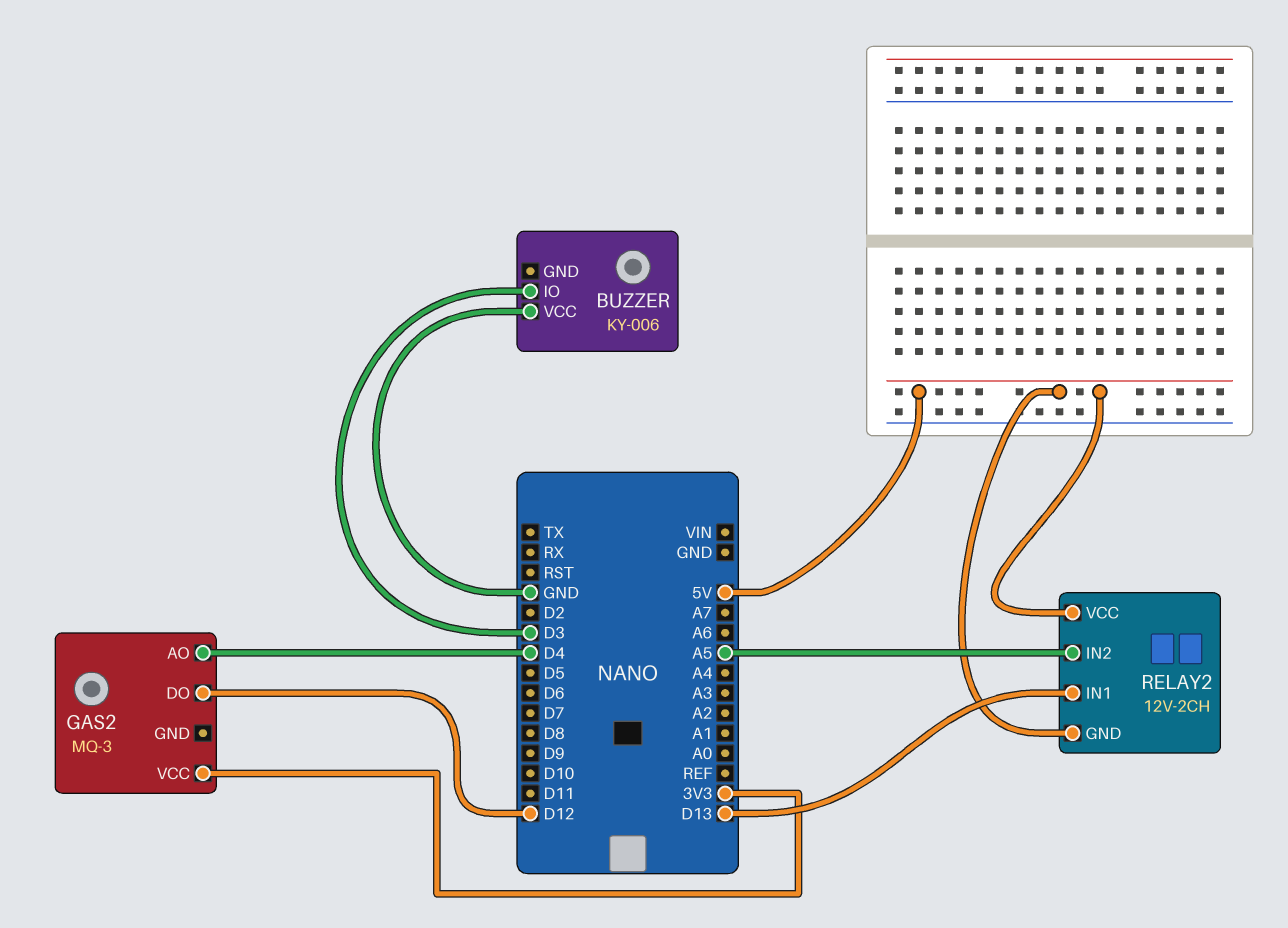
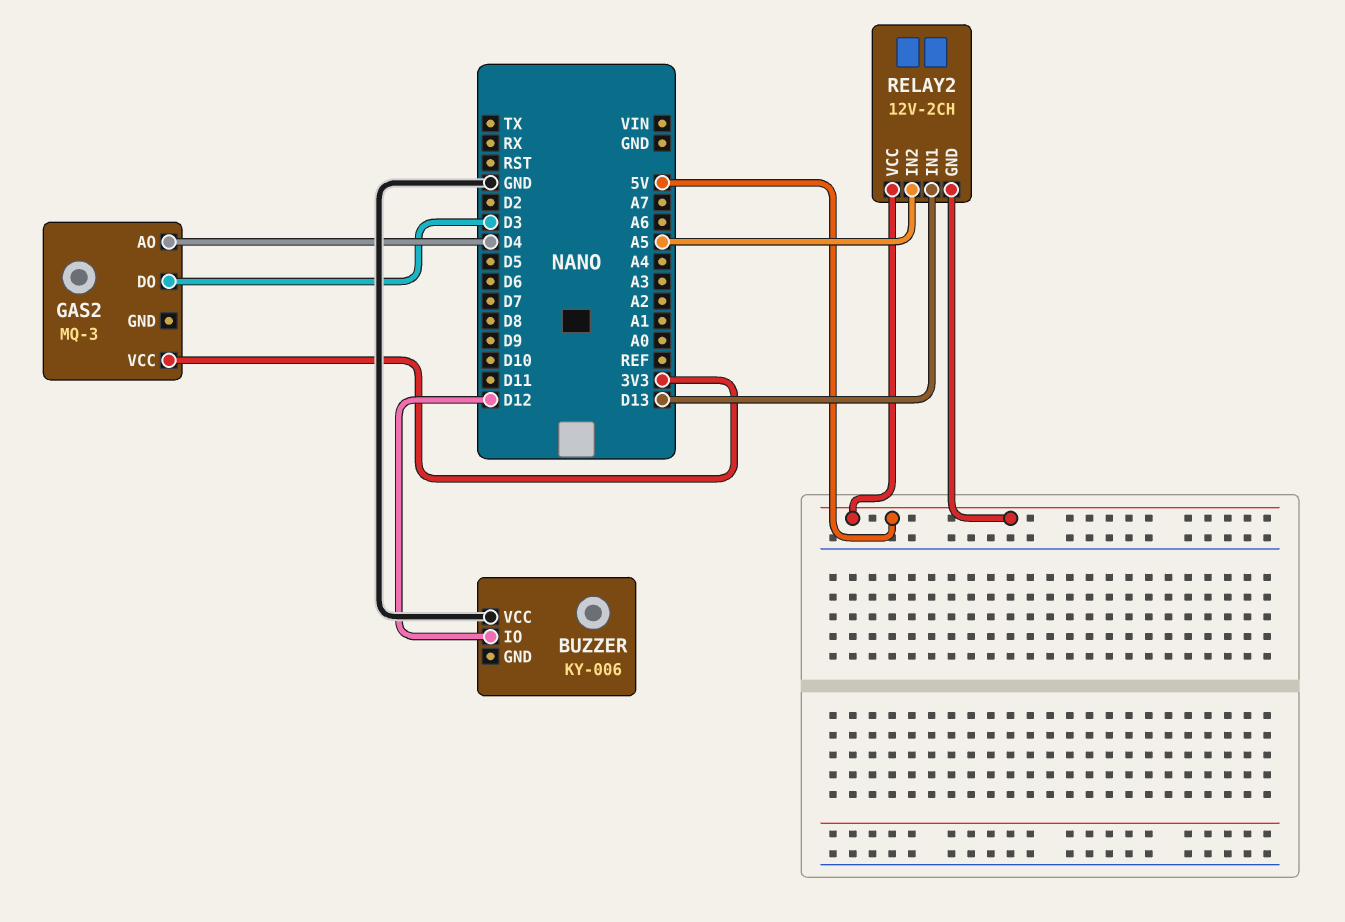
BUZZER pin IO: D3 -> D12
GAS2 pin DO: D12 -> D3

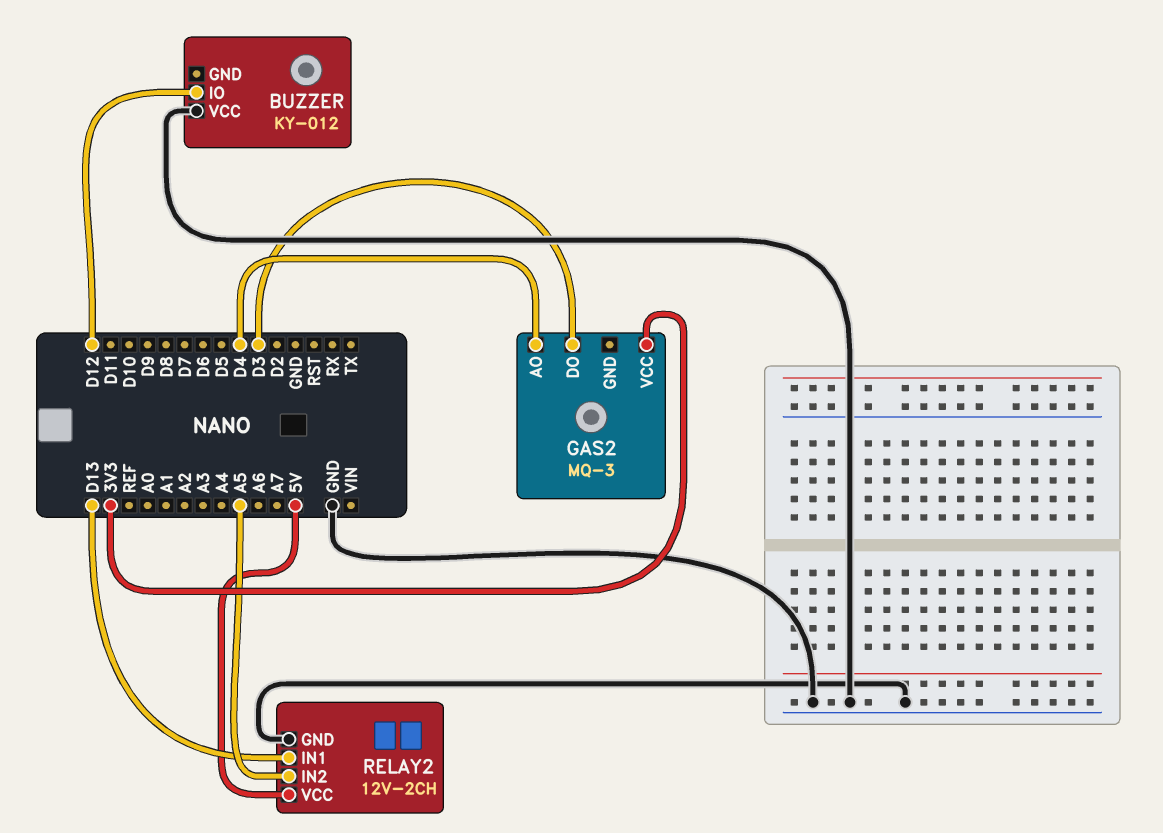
BUZZER: KY-006 -> KY-012
RELAY2 pin GND: 5V -> GND

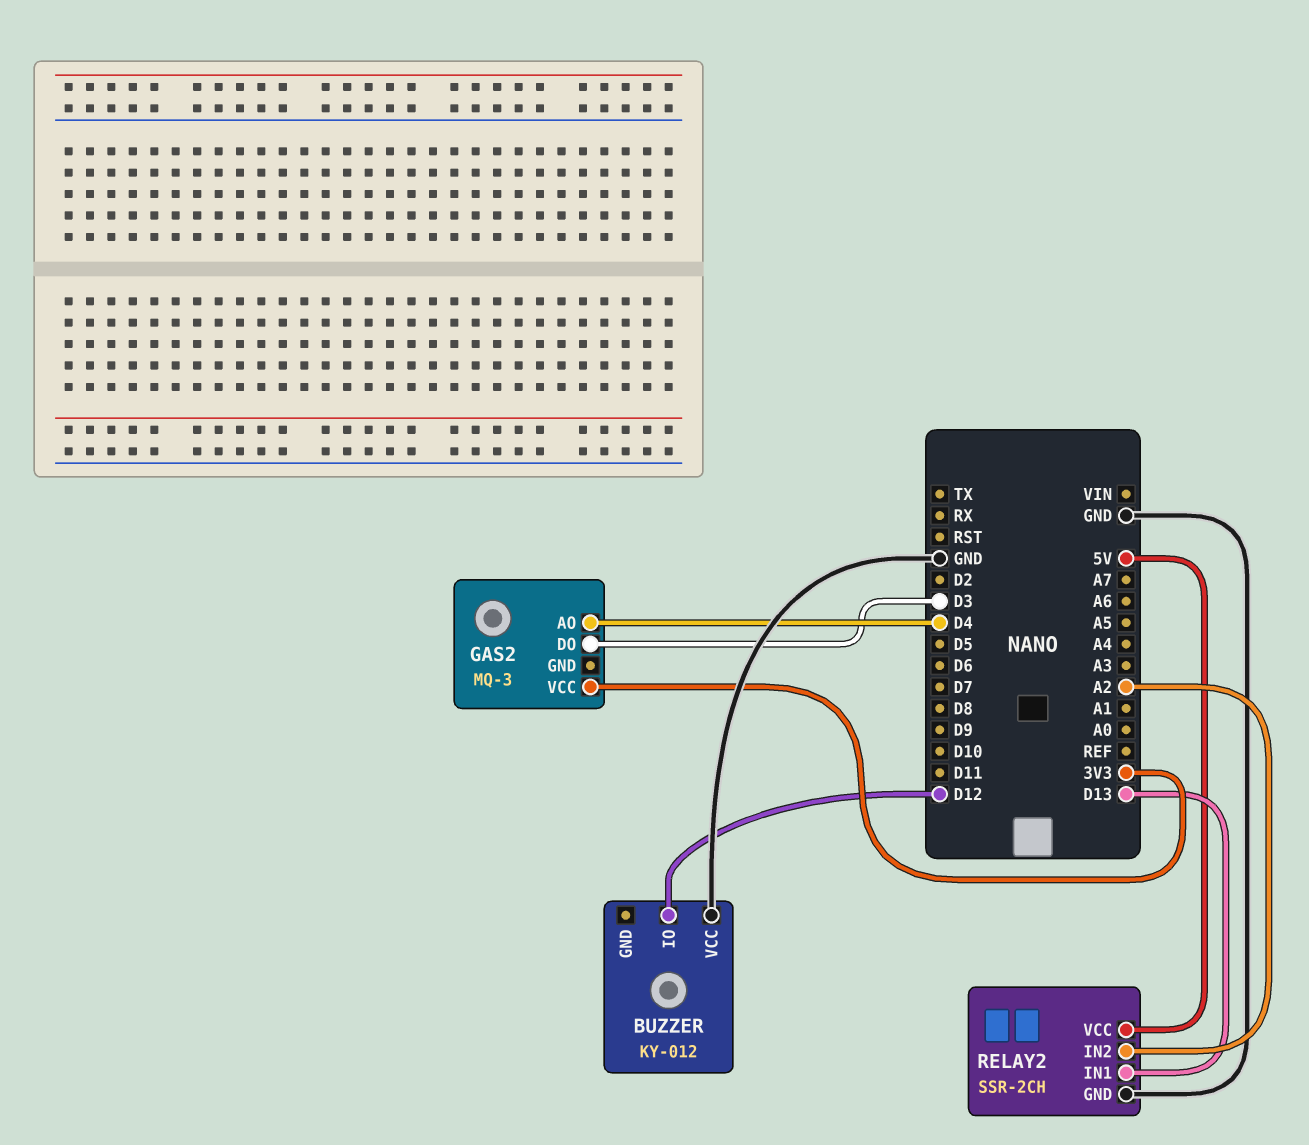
RELAY2: 12V-2CH -> SSR-2CH
RELAY2 pin IN2: A5 -> A2

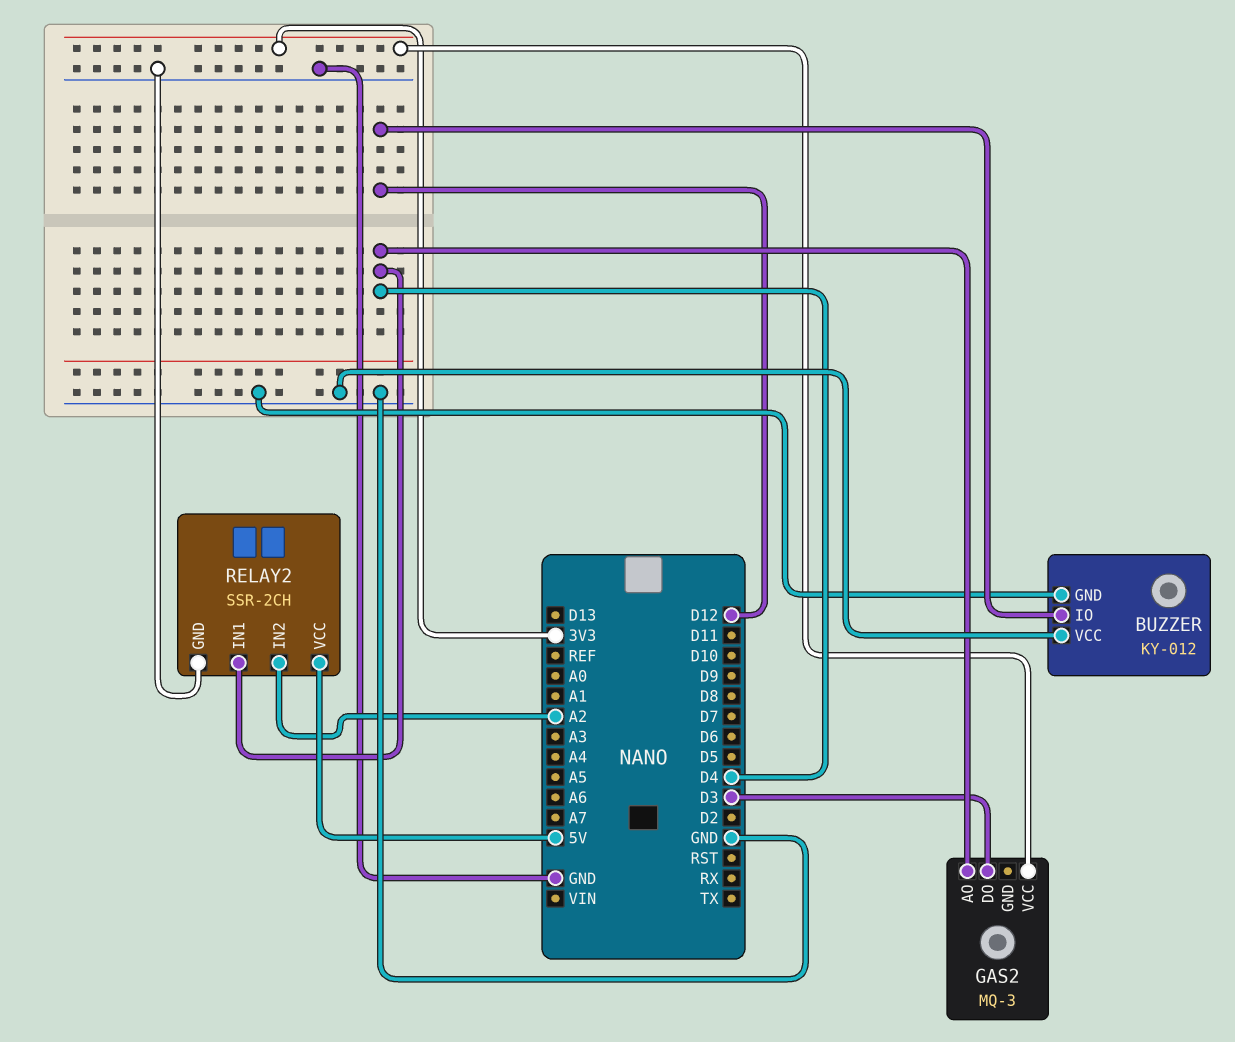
BUZZER pin GND: none -> GND
RELAY2 pin IN1: D13 -> D4

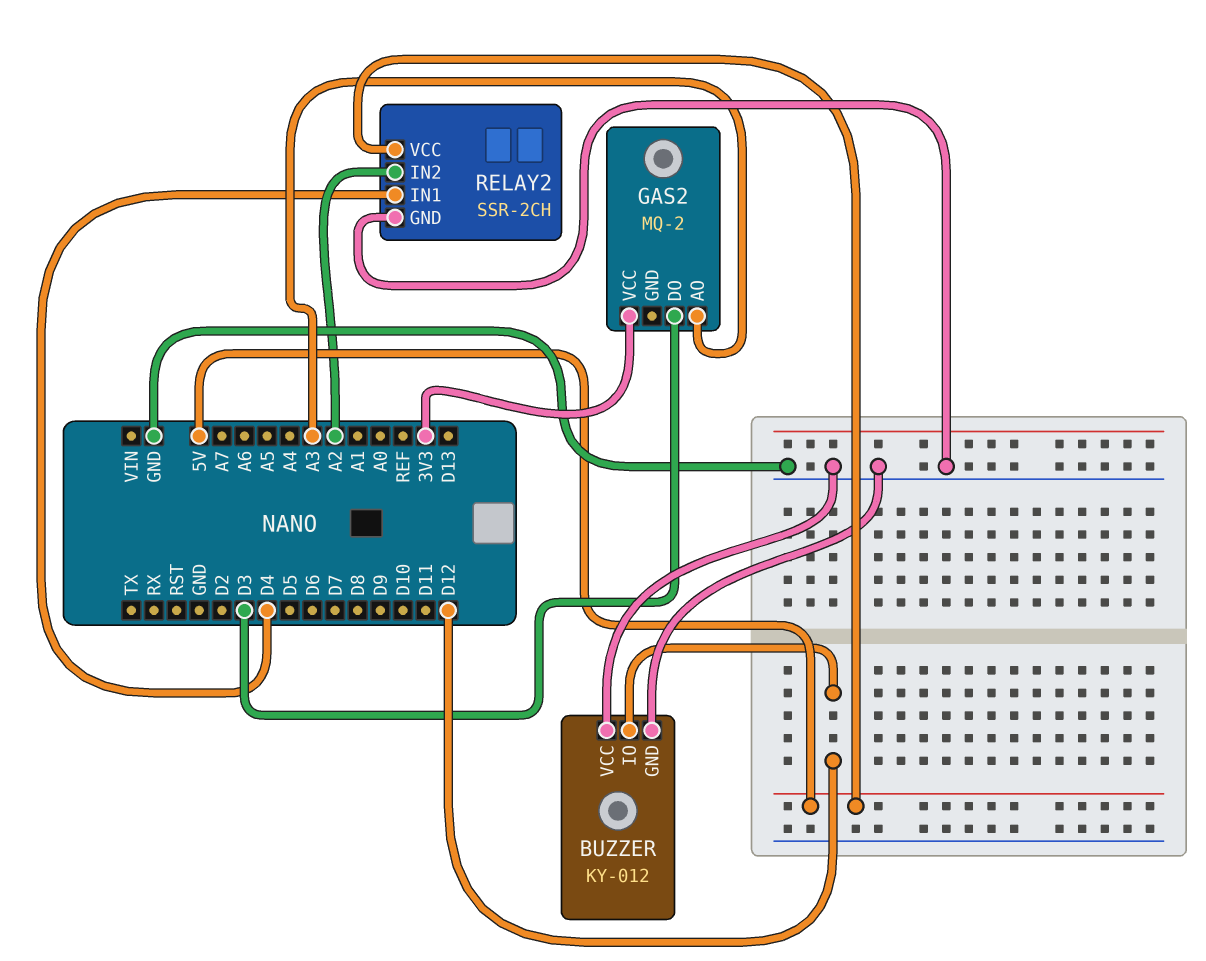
GAS2: MQ-3 -> MQ-2
GAS2 pin AO: D4 -> A3

